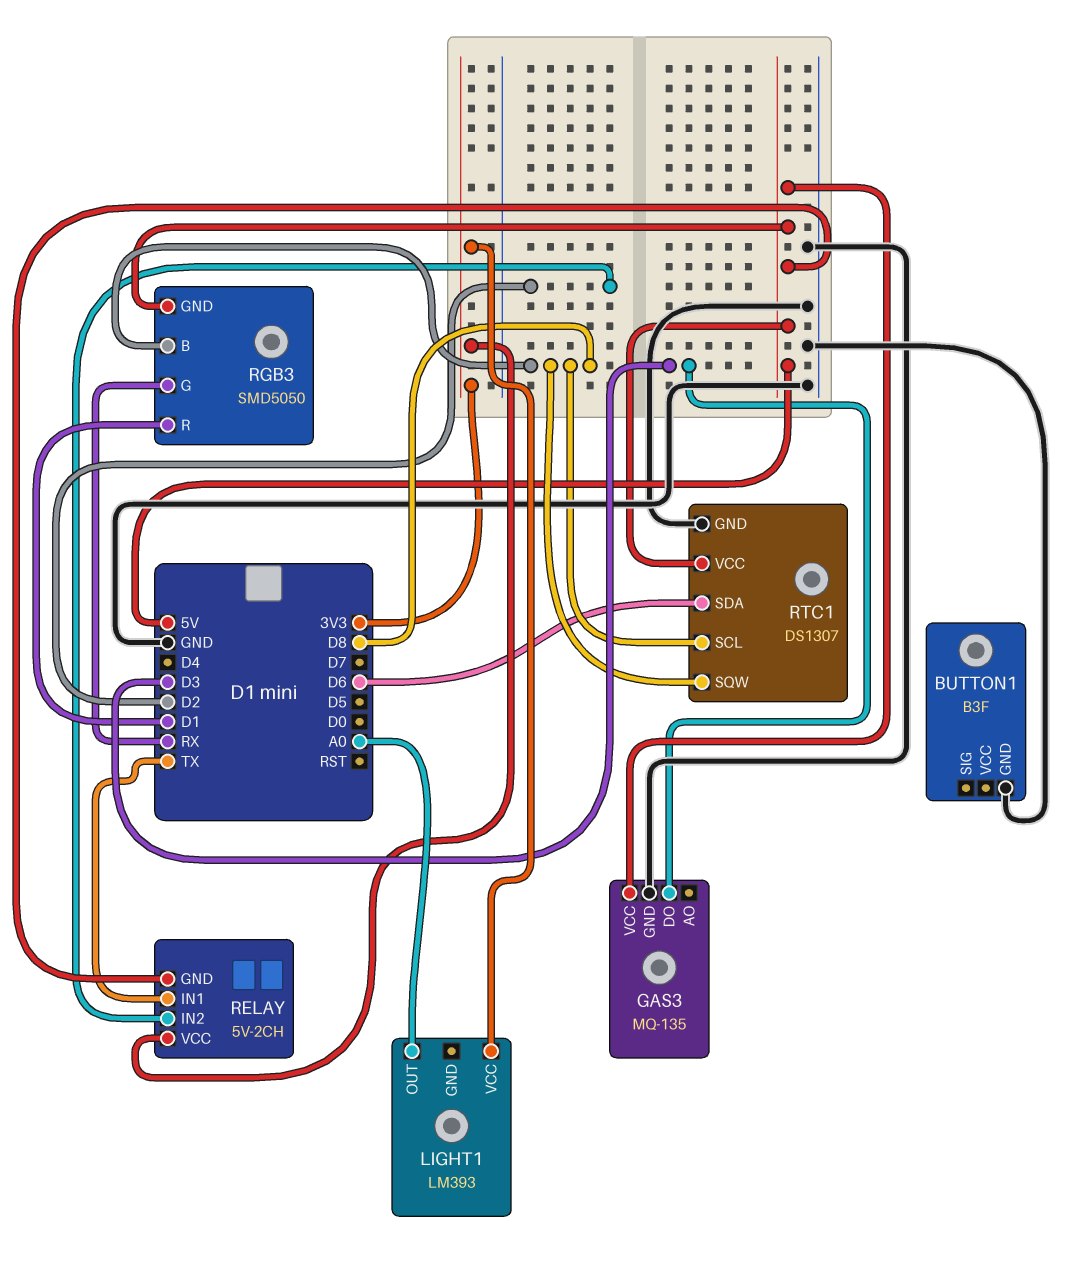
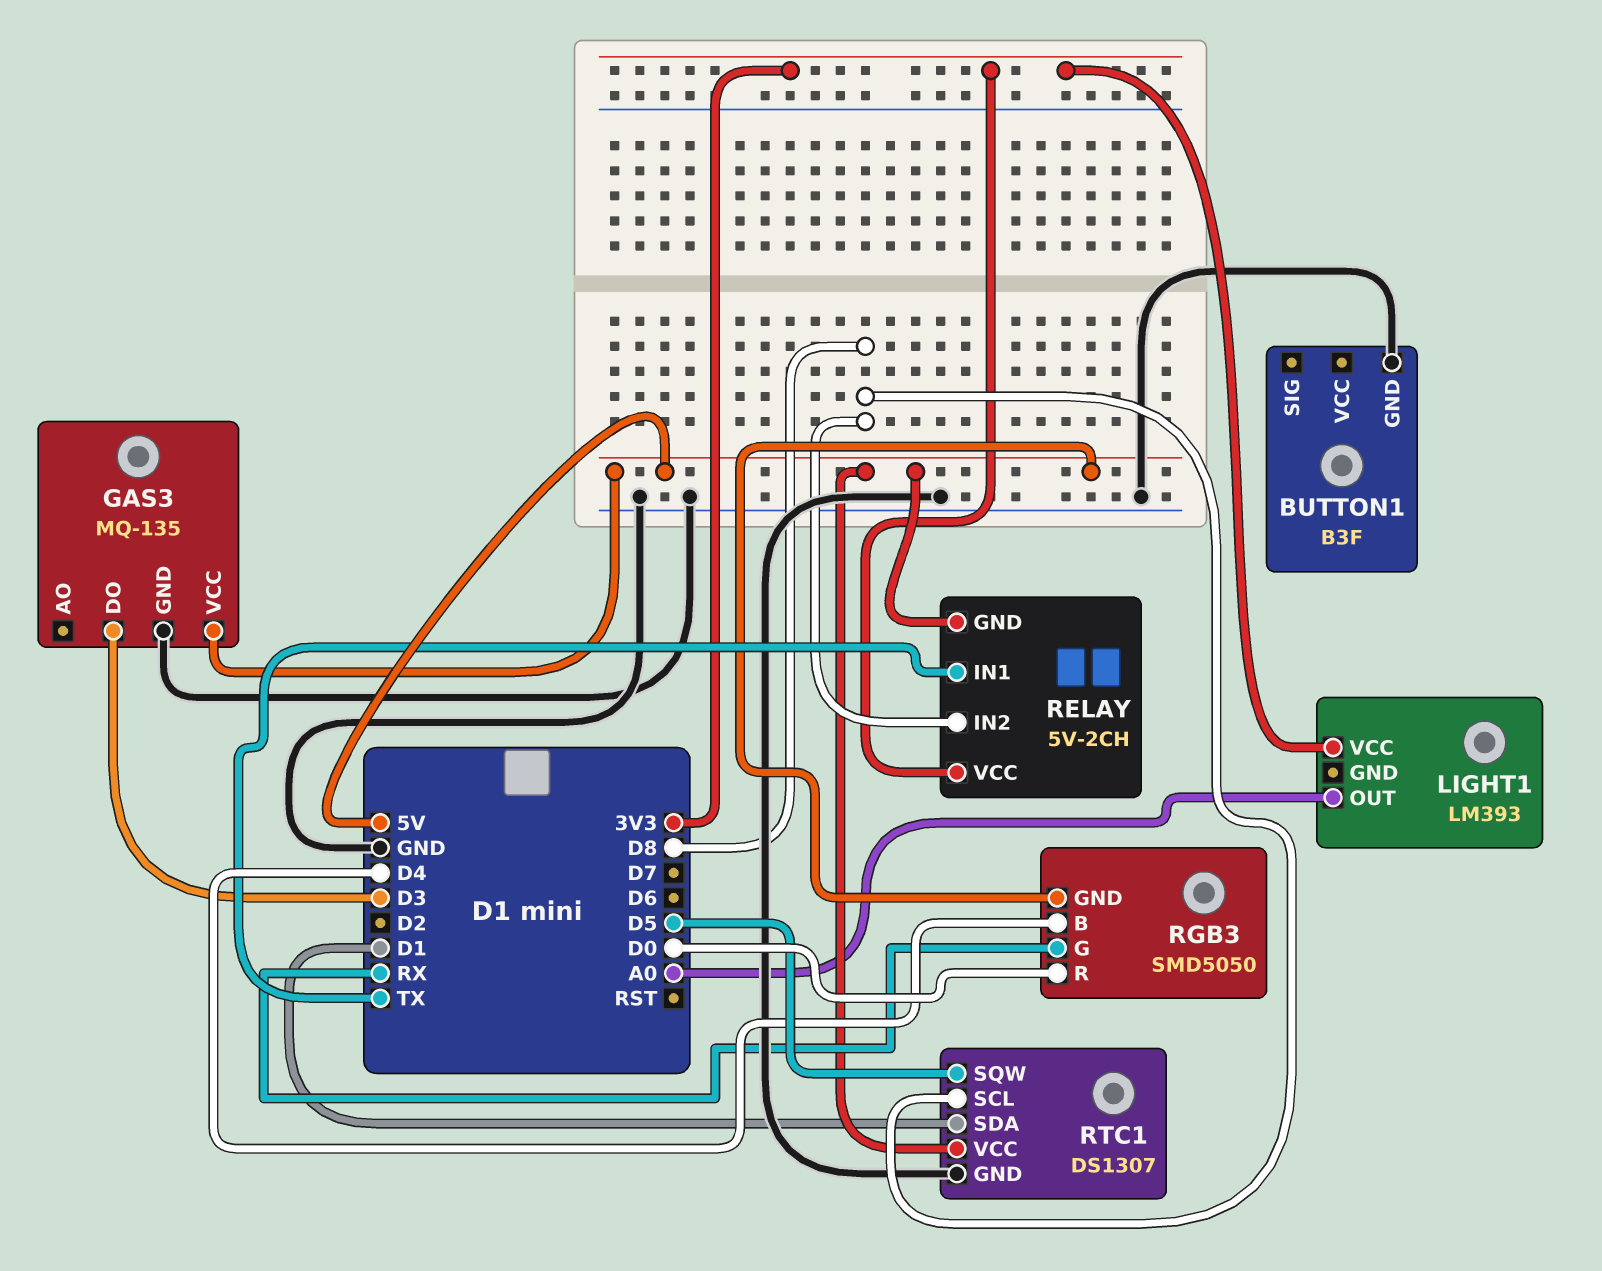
RELAY pin IN2: D2 -> D8
RGB3 pin B: D8 -> D4
RGB3 pin R: D1 -> D0
RTC1 pin SDA: D6 -> D1
RTC1 pin SQW: D8 -> D5

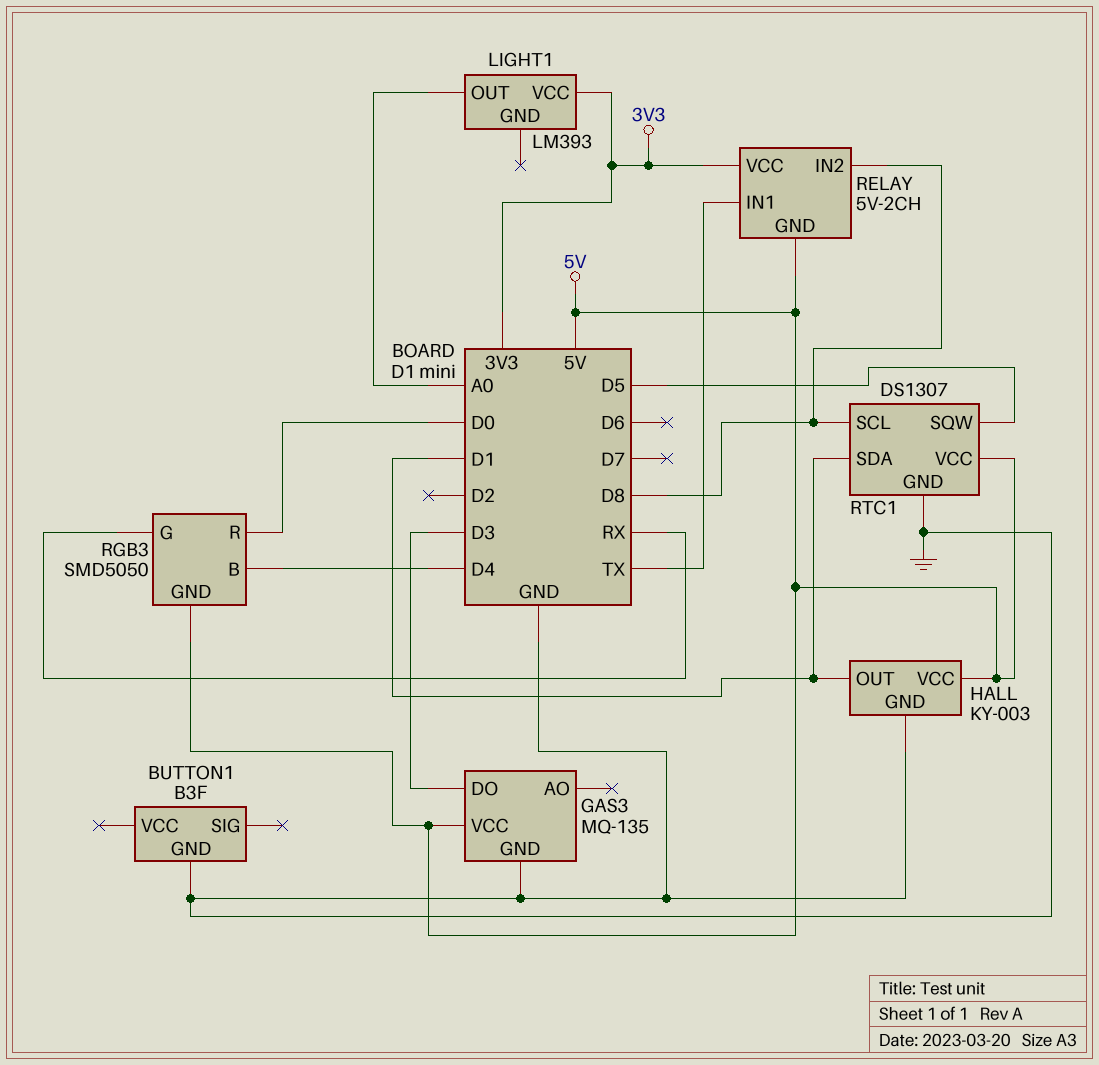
HALL: none -> KY-003
HALL pin GND: none -> GND
HALL pin OUT: none -> D1
HALL pin VCC: none -> 5V

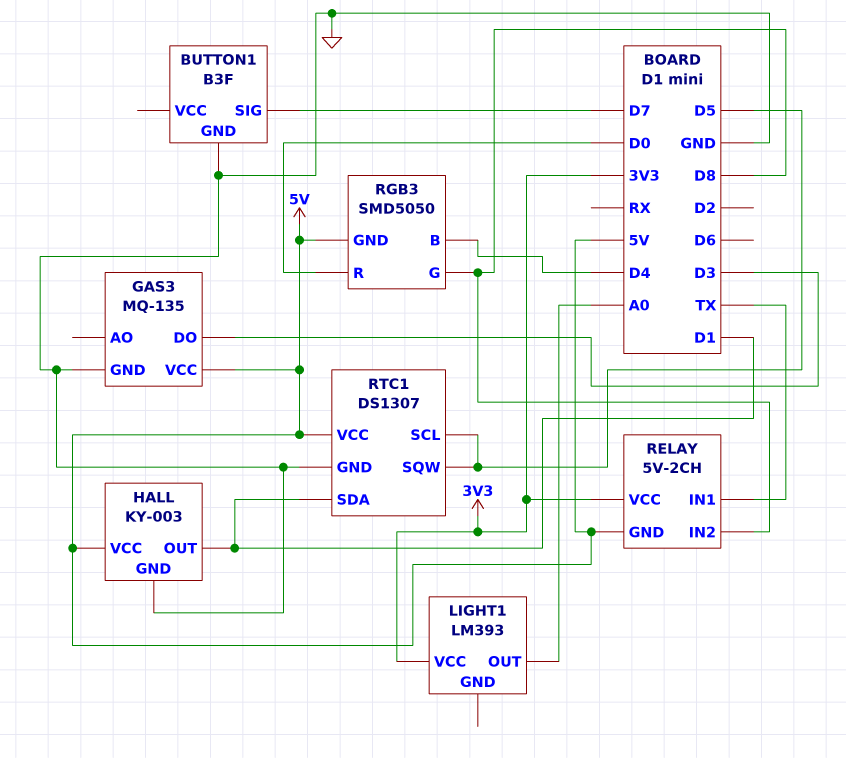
BUTTON1 pin SIG: none -> D7
RGB3 pin G: RX -> D8
RTC1 pin SCL: D8 -> D5

